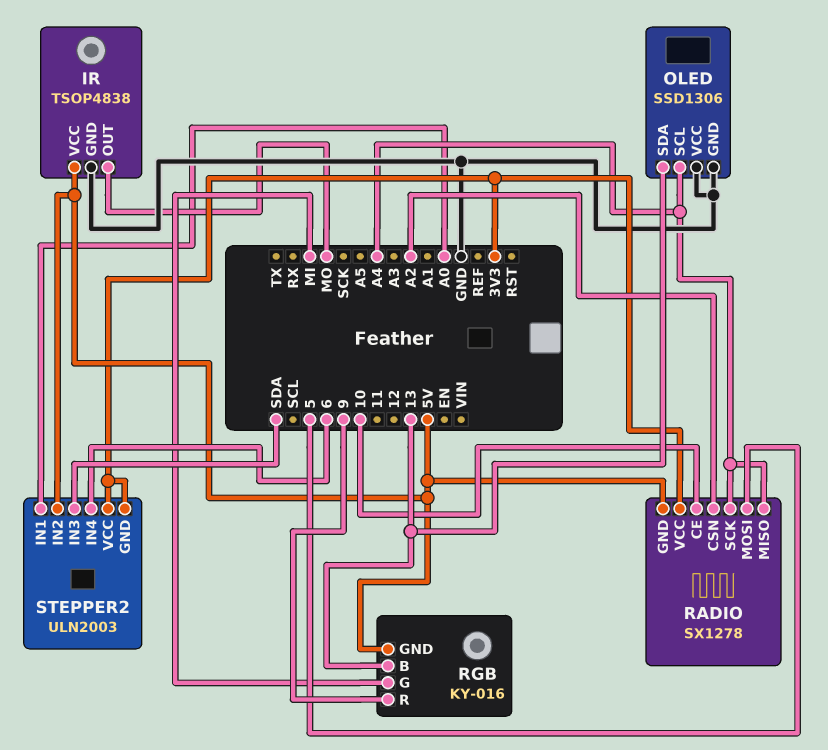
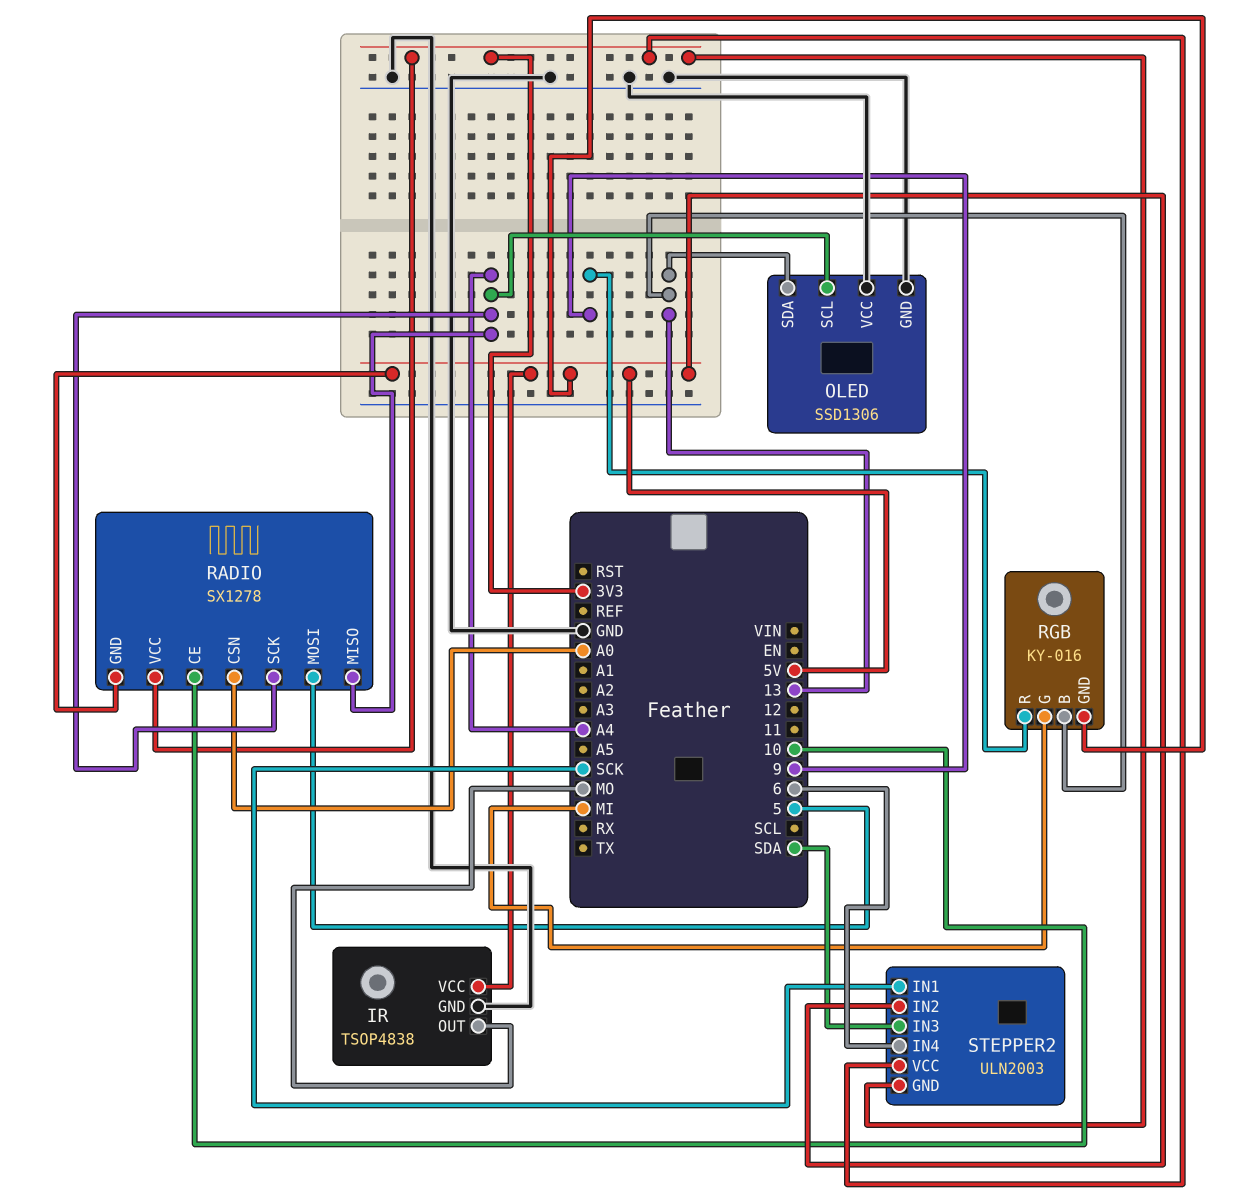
RADIO pin CSN: A2 -> A0
STEPPER2 pin IN1: A0 -> SCK

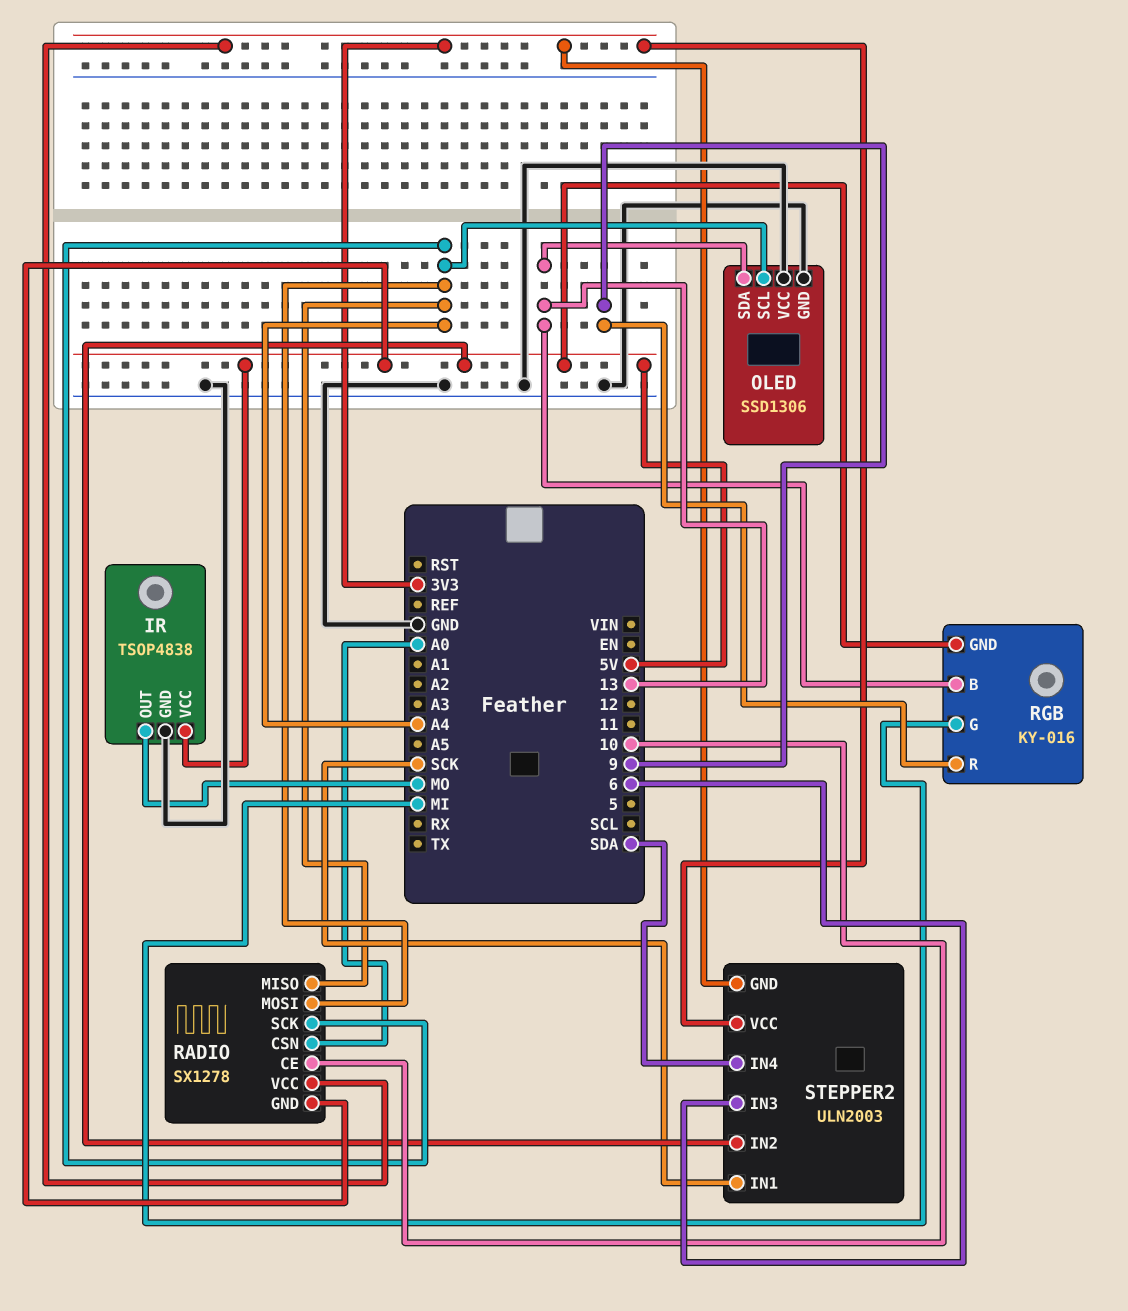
RADIO pin MOSI: 5 -> A4
STEPPER2 pin IN3: SDA -> 6
STEPPER2 pin IN4: 6 -> SDA

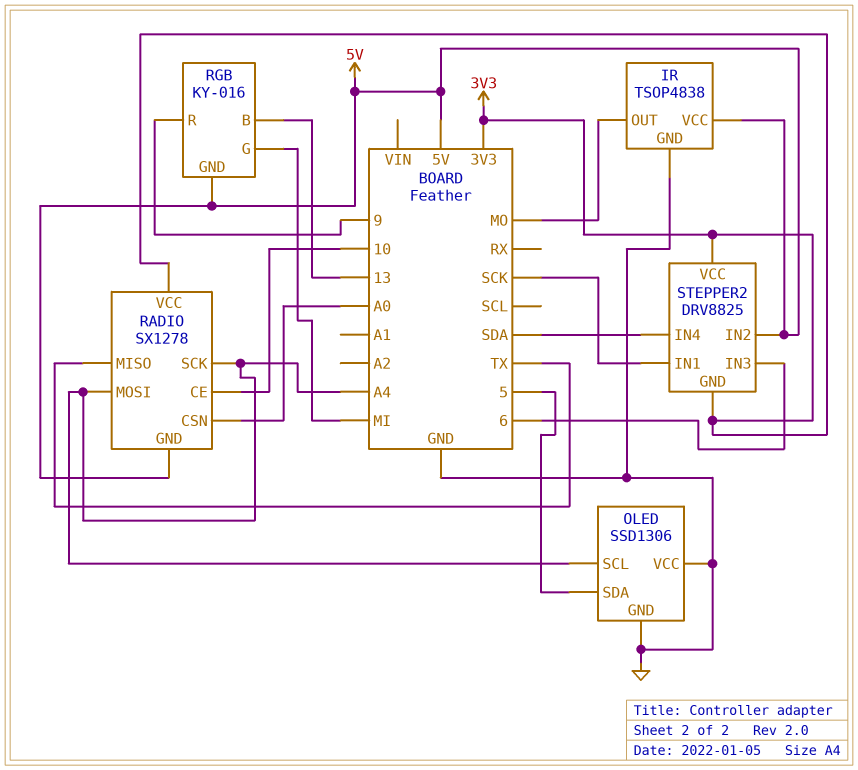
OLED pin SDA: 13 -> 5
RADIO pin MISO: A4 -> TX
STEPPER2: ULN2003 -> DRV8825

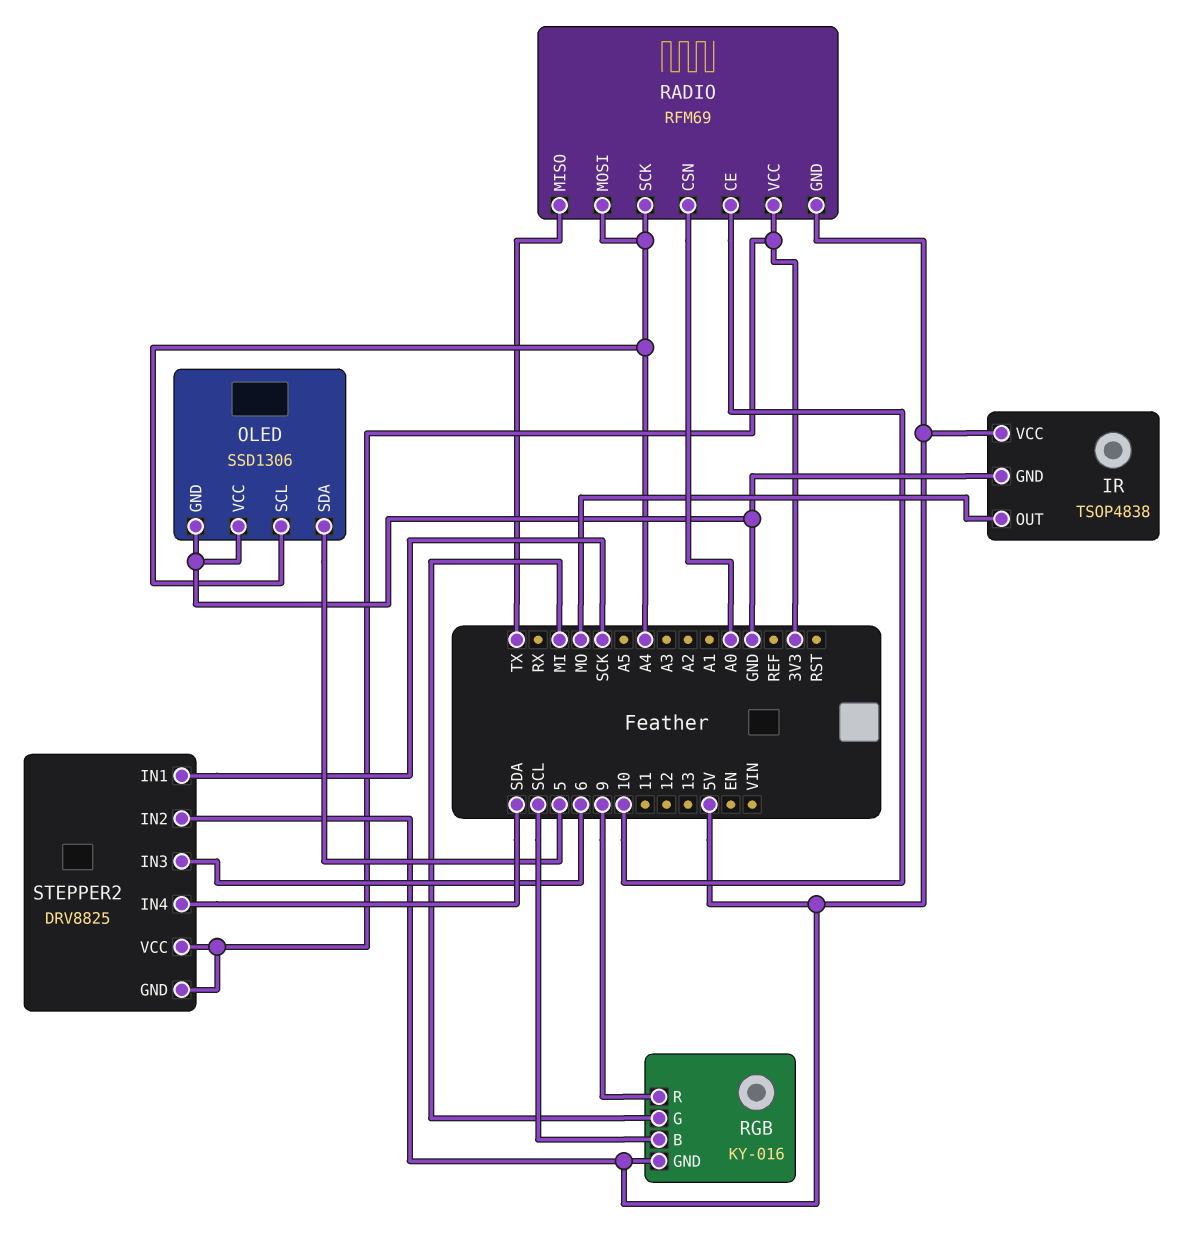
RADIO: SX1278 -> RFM69
RGB pin B: 13 -> SCL

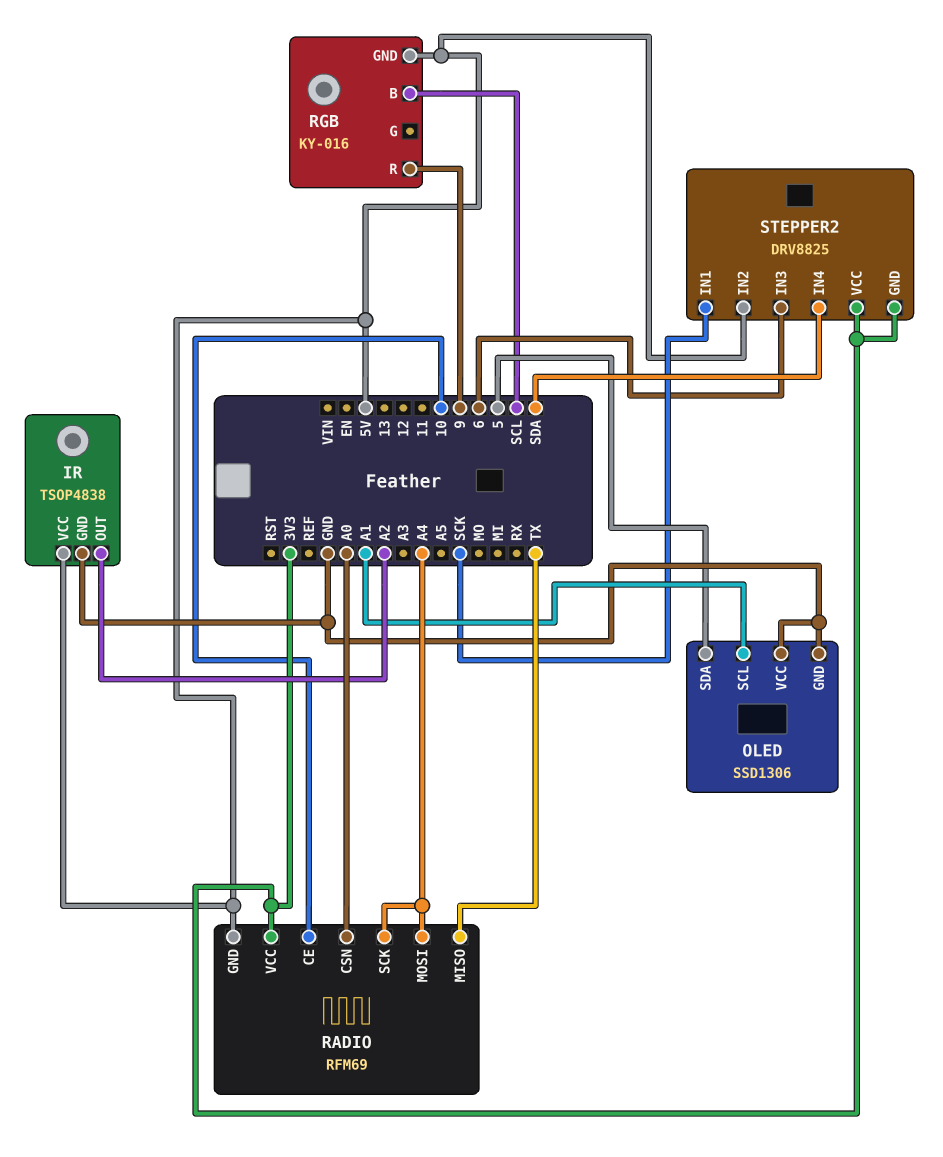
IR pin OUT: MO -> A2
OLED pin SCL: A4 -> A1
RGB pin G: MI -> none

